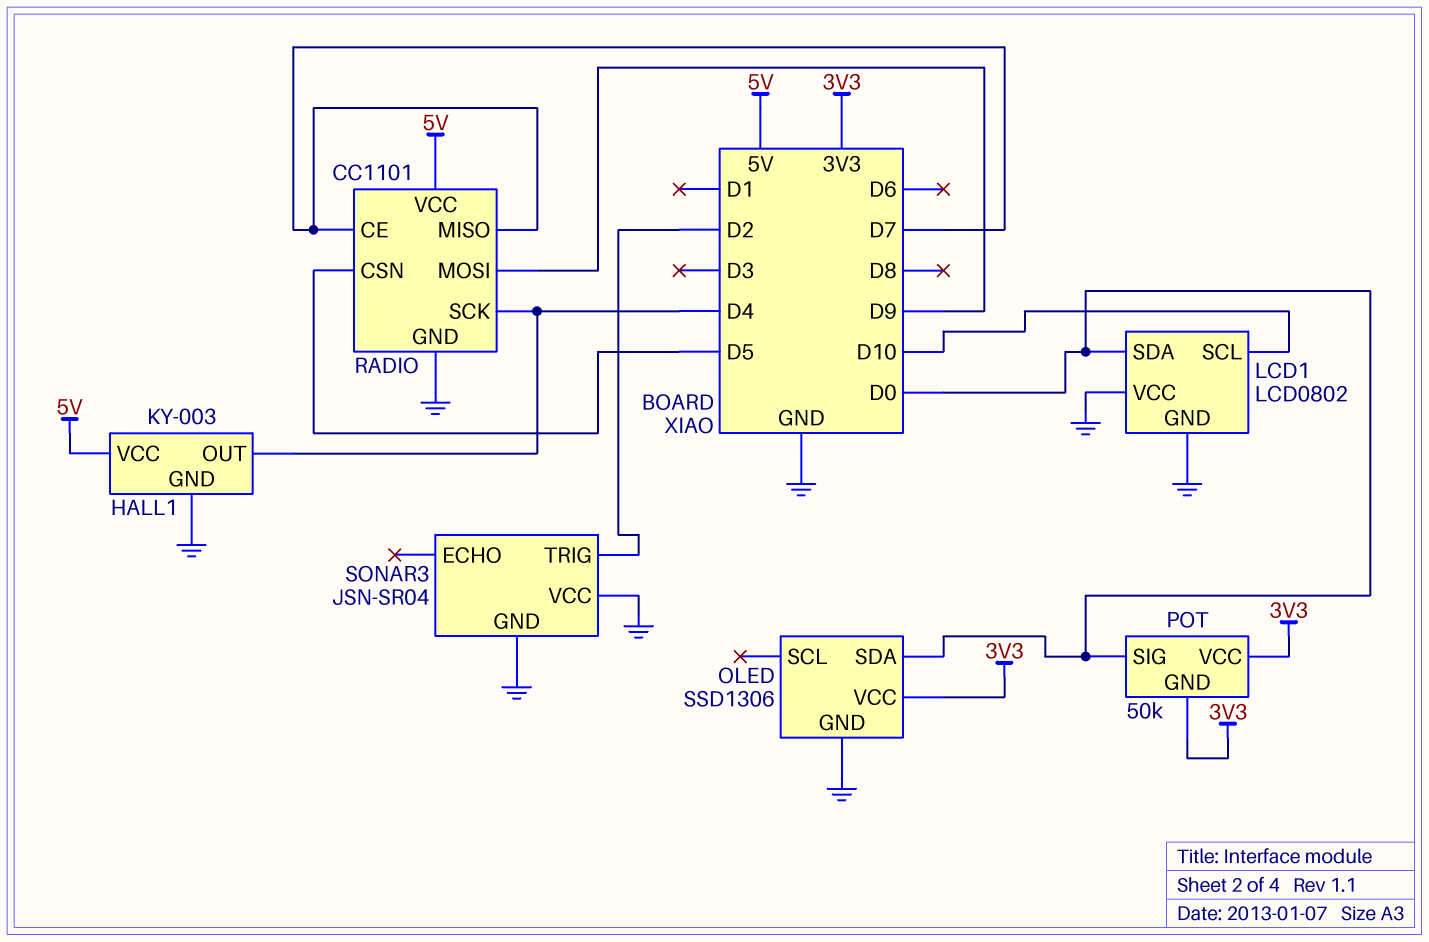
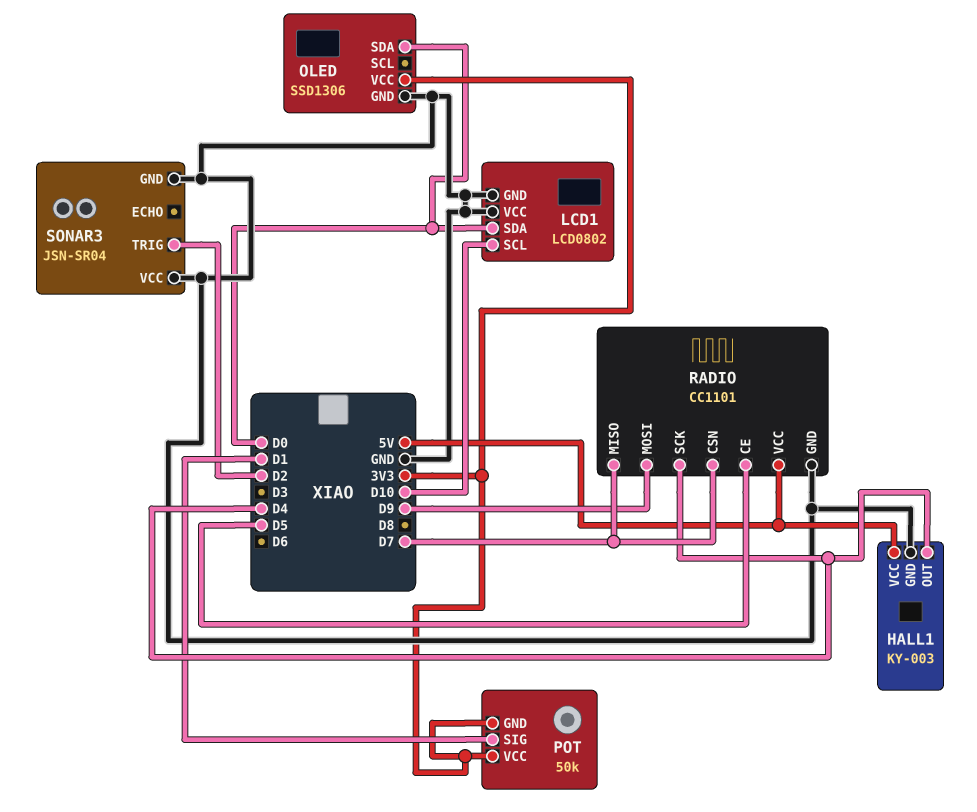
POT pin SIG: D0 -> D1
RADIO pin CE: D7 -> D5
RADIO pin CSN: D5 -> D7

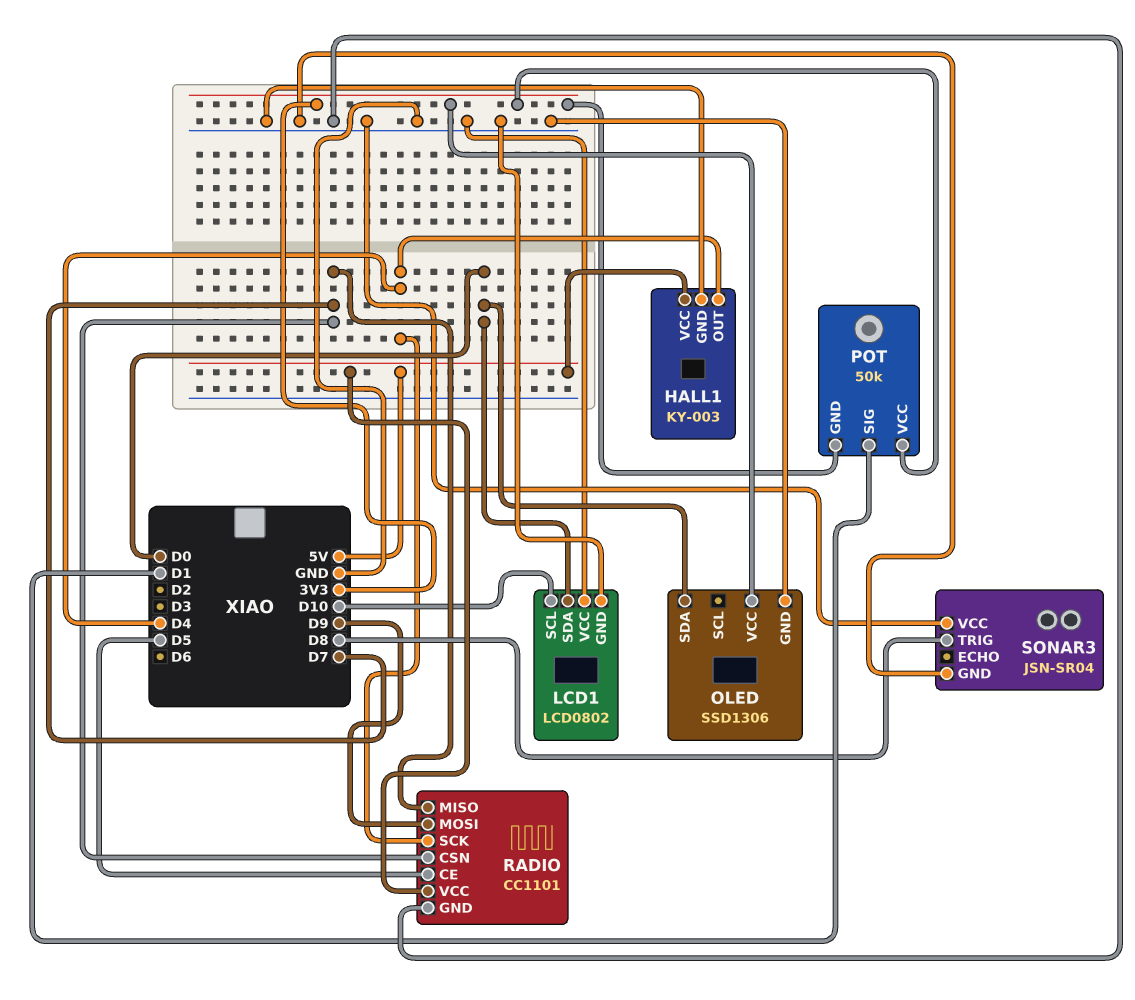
SONAR3 pin TRIG: D2 -> D8

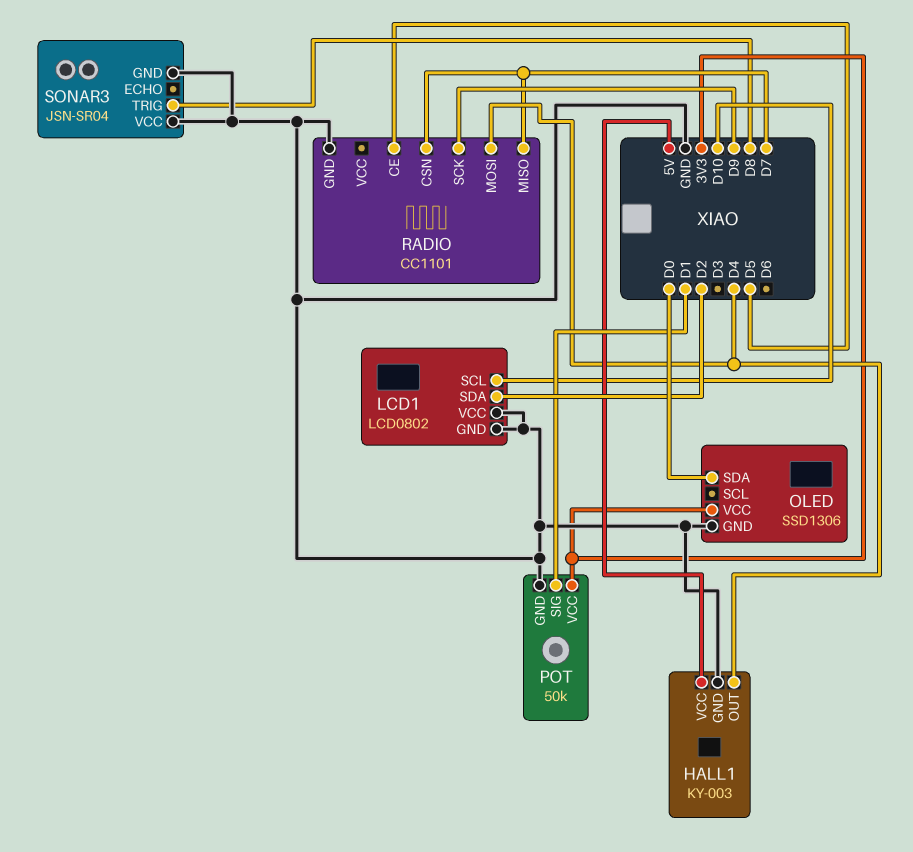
LCD1 pin SDA: D0 -> D2
POT pin GND: 3V3 -> GND
RADIO pin MOSI: D9 -> D4
RADIO pin SCK: D4 -> D9
RADIO pin VCC: 5V -> none

